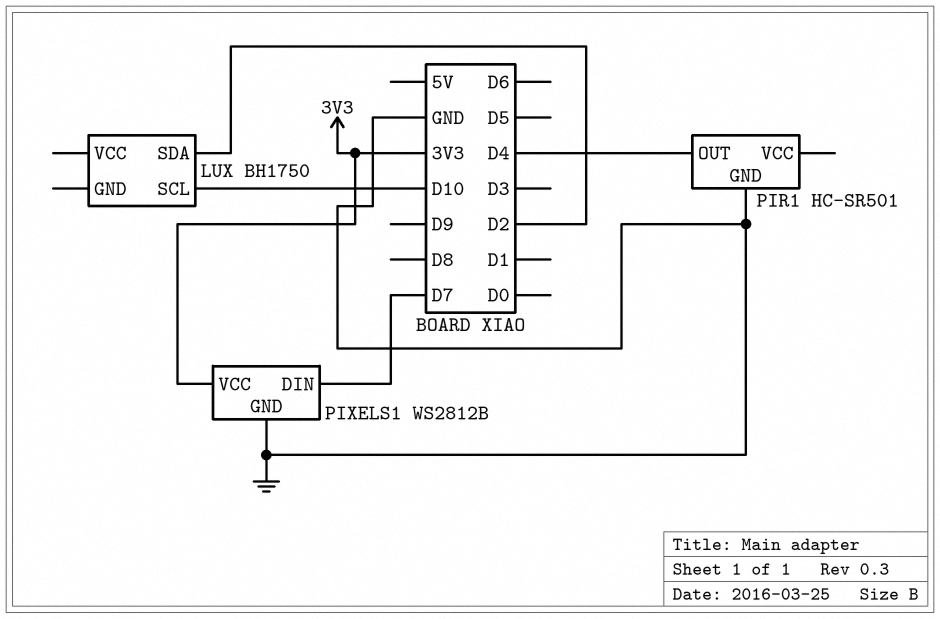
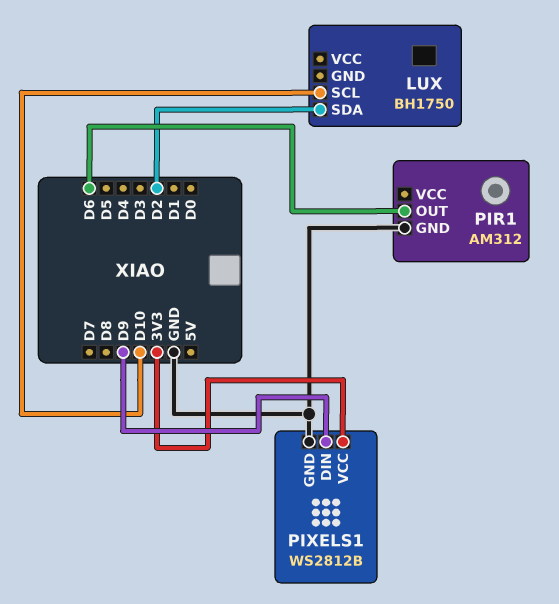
PIR1: HC-SR501 -> AM312
PIR1 pin OUT: D4 -> D6
PIXELS1 pin DIN: D7 -> D9

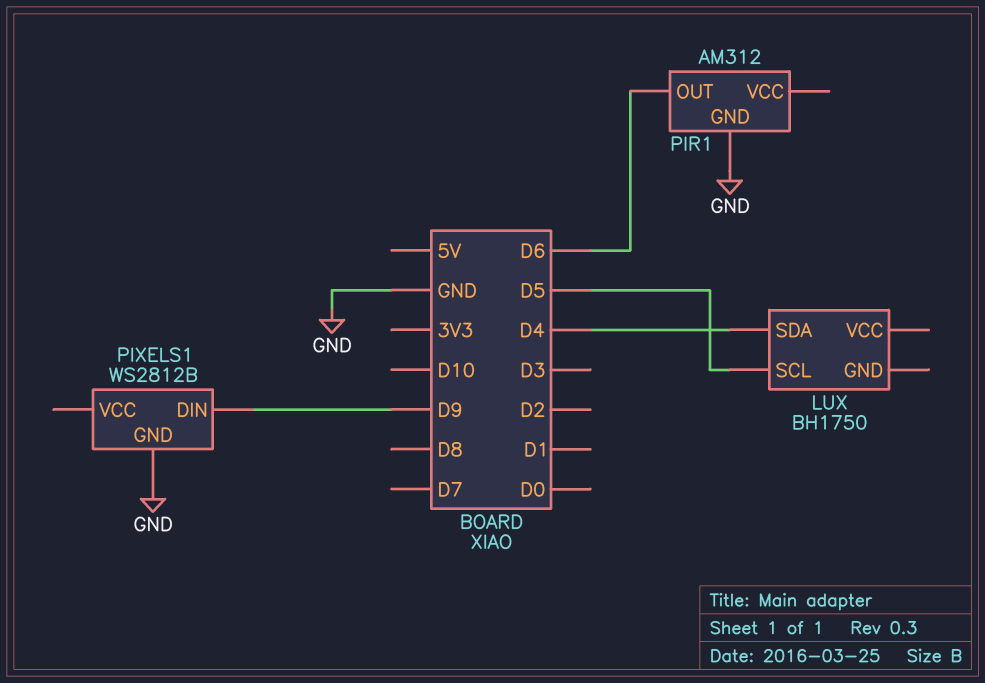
LUX pin SCL: D10 -> D5
LUX pin SDA: D2 -> D4
PIXELS1 pin VCC: 3V3 -> none

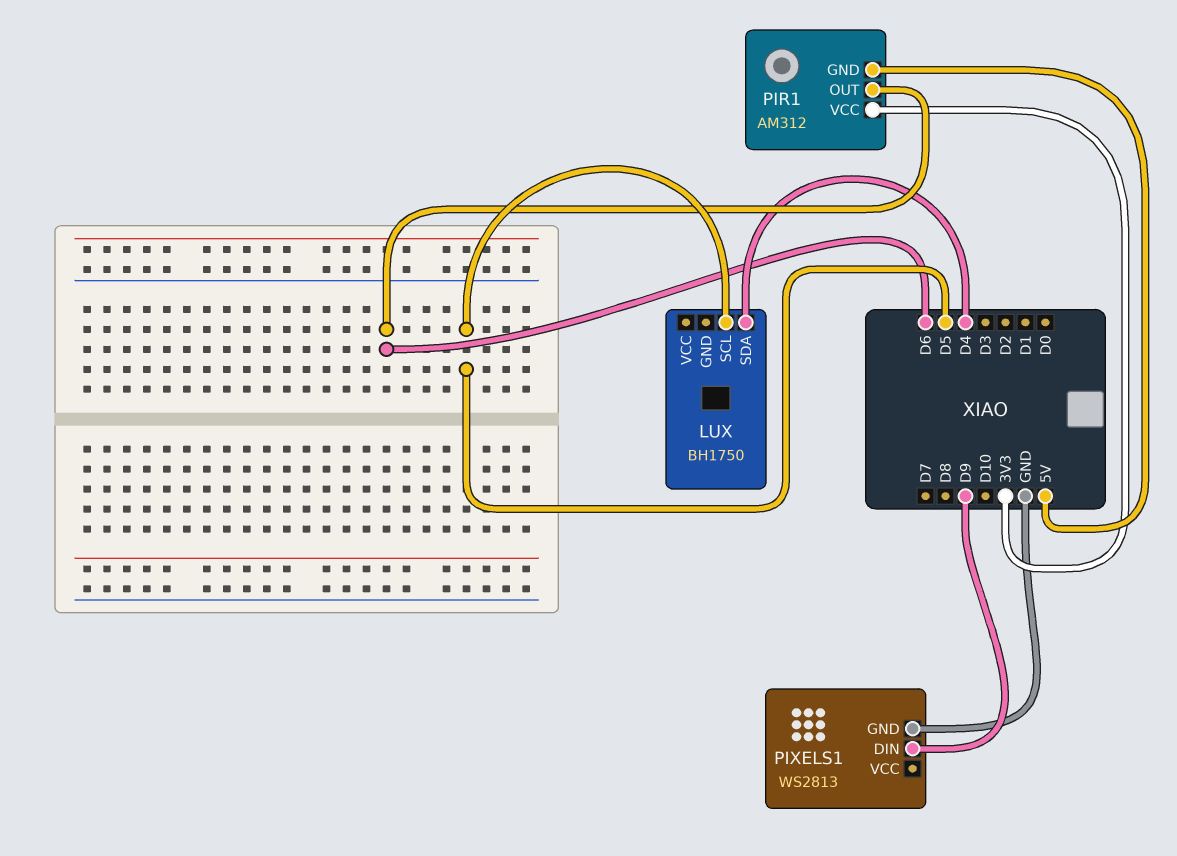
PIR1 pin GND: GND -> 5V
PIR1 pin VCC: none -> 3V3
PIXELS1: WS2812B -> WS2813

